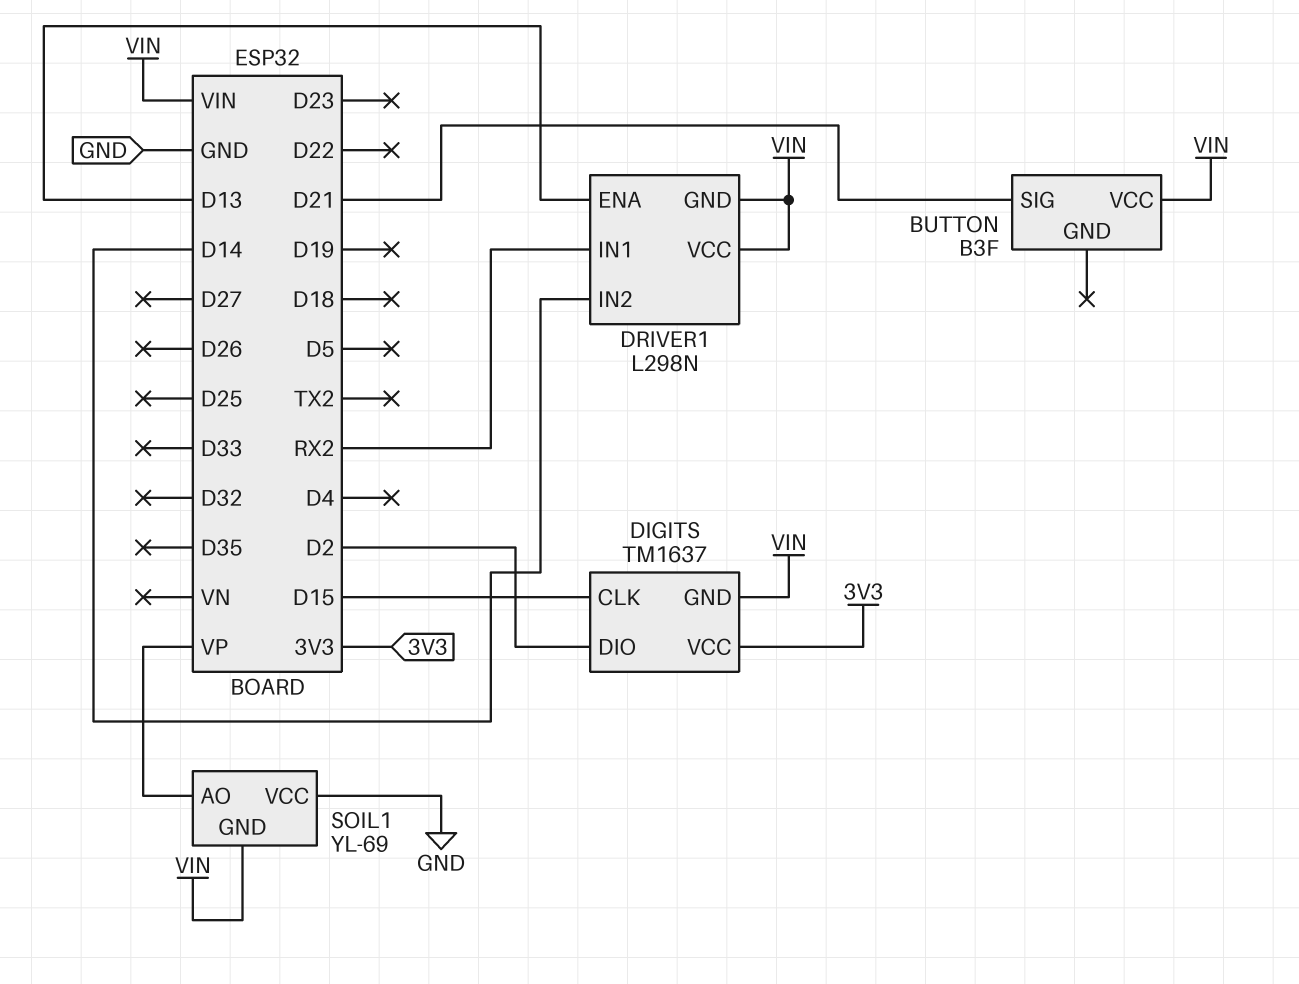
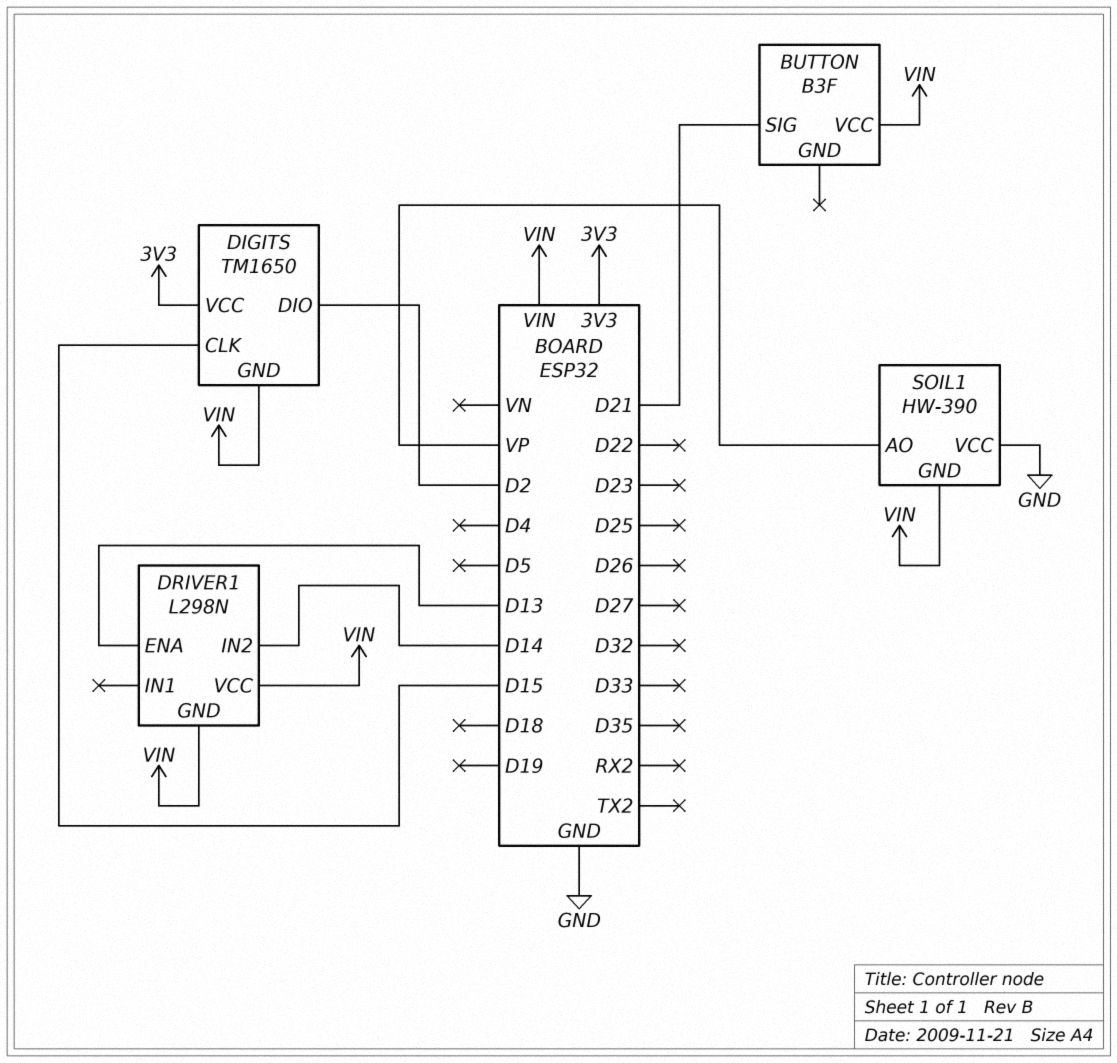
DIGITS: TM1637 -> TM1650
DRIVER1 pin IN1: RX2 -> none
SOIL1: YL-69 -> HW-390

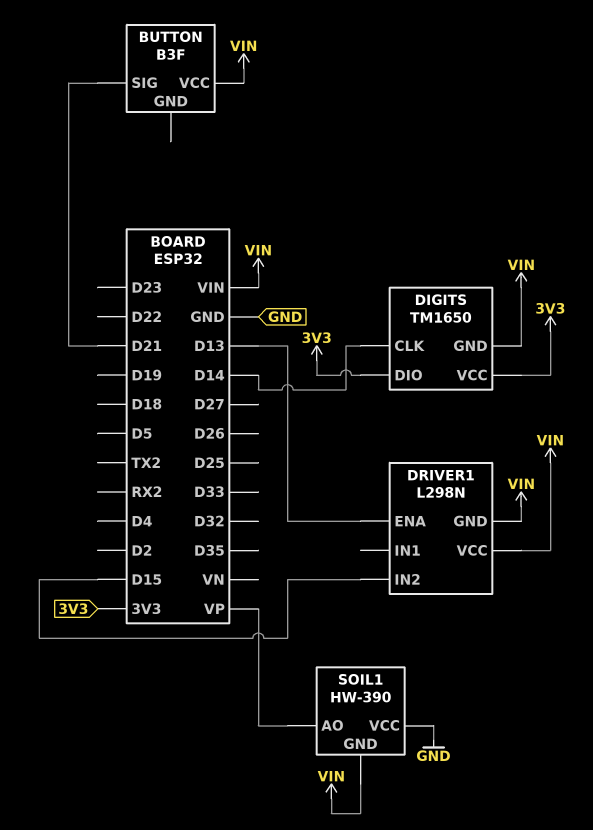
DIGITS pin CLK: D15 -> D14
DIGITS pin DIO: D2 -> 3V3
DRIVER1 pin IN2: D14 -> D15

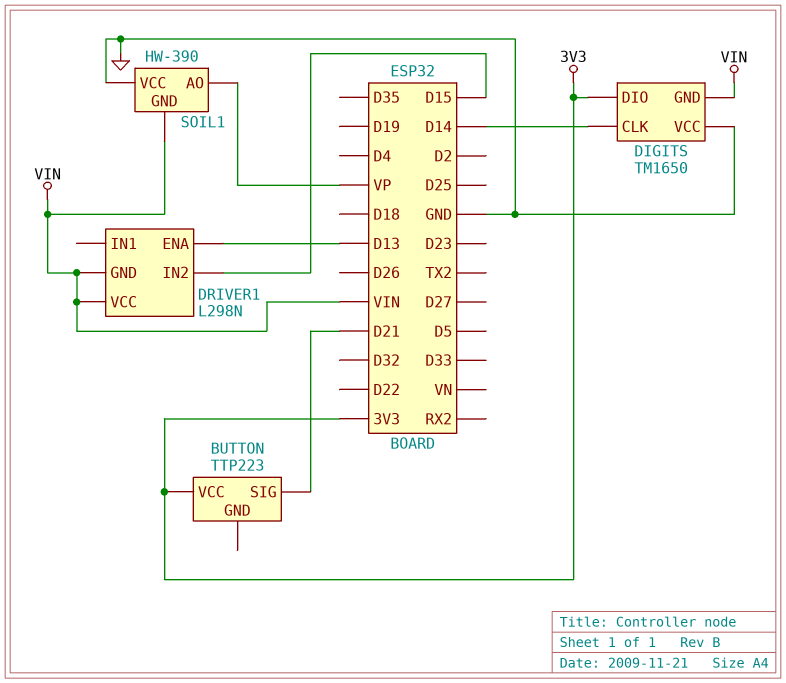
BUTTON: B3F -> TTP223
BUTTON pin VCC: VIN -> 3V3
DIGITS pin VCC: 3V3 -> GND

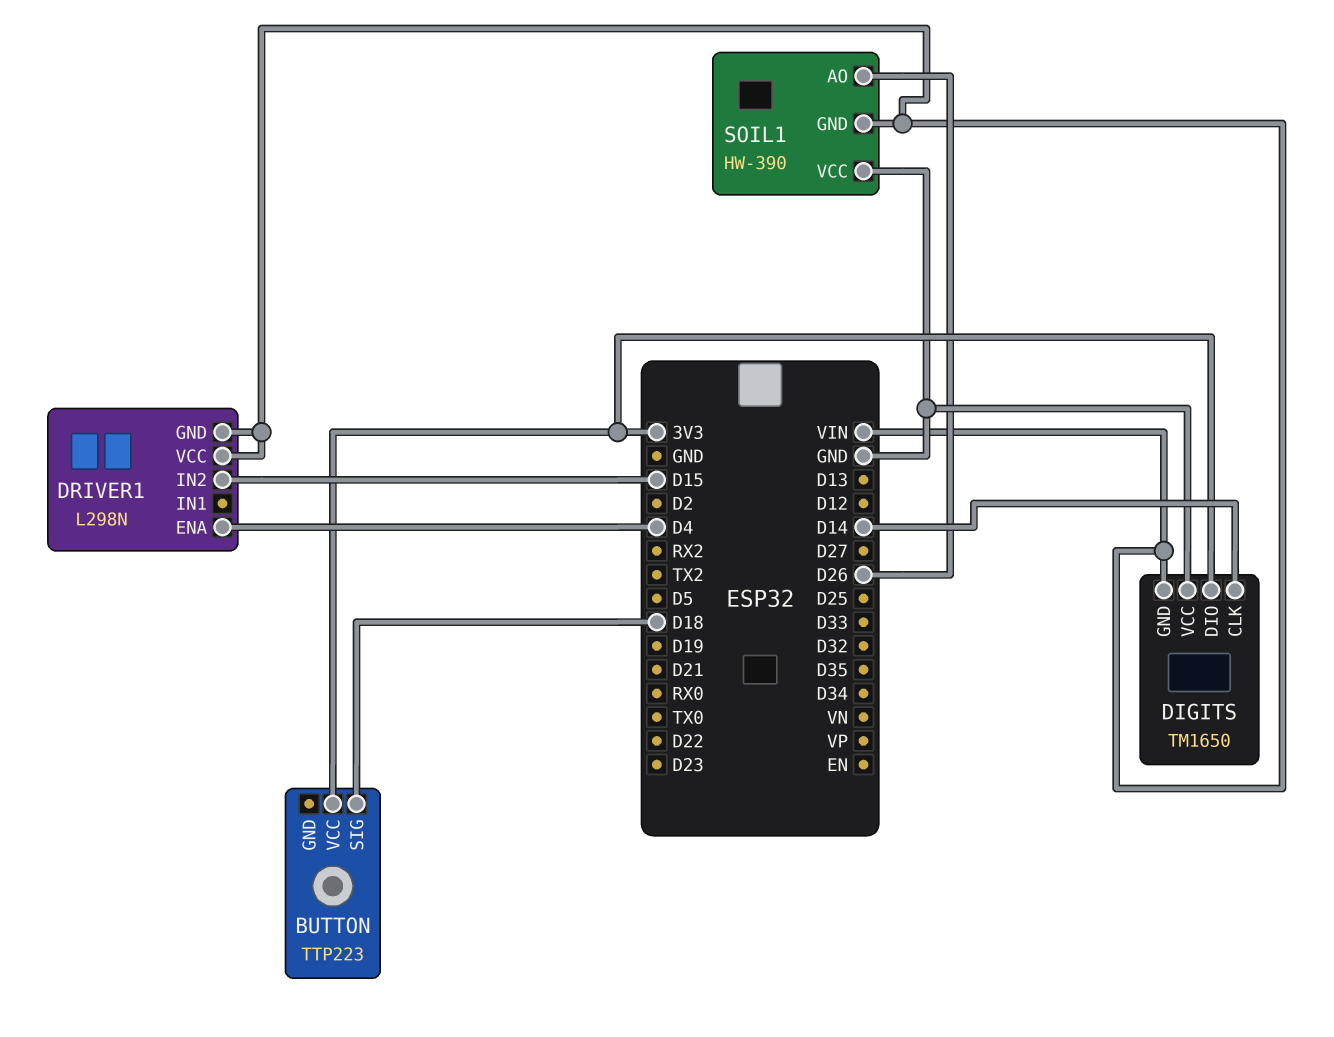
BUTTON pin SIG: D21 -> D18
DRIVER1 pin ENA: D13 -> D4
SOIL1 pin AO: VP -> D26

